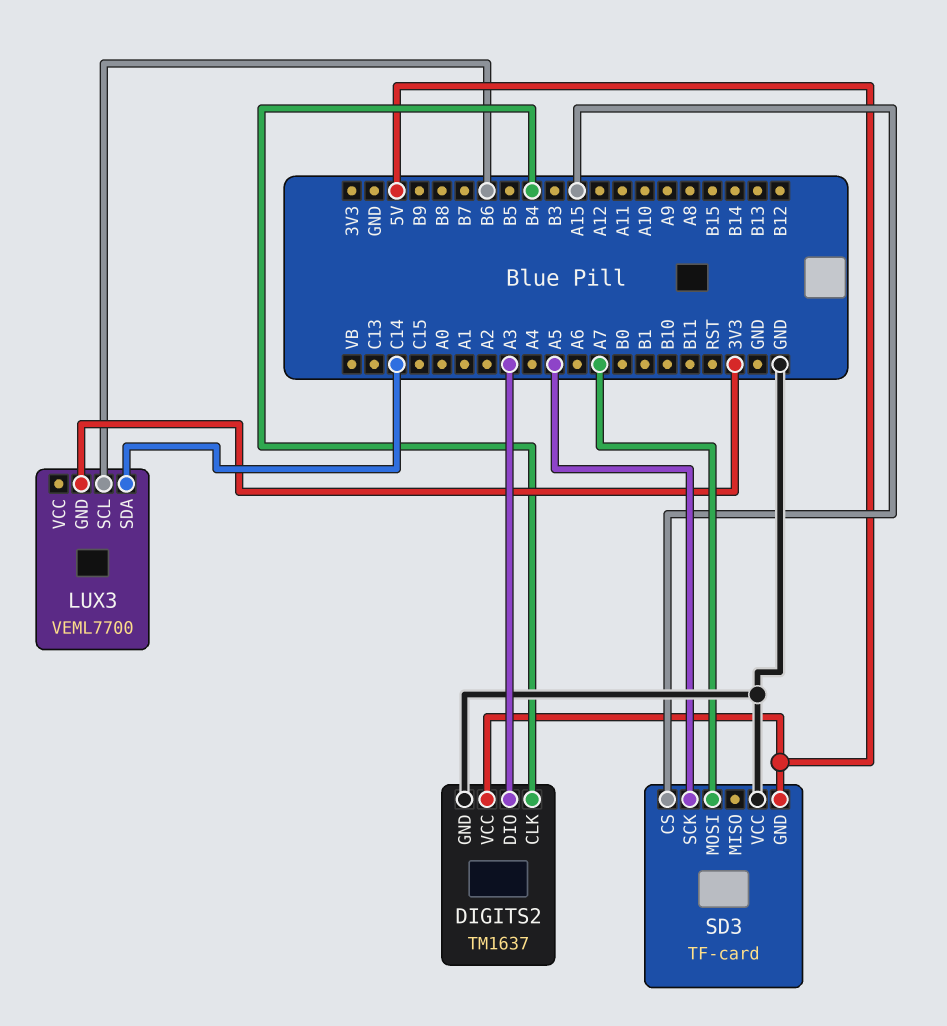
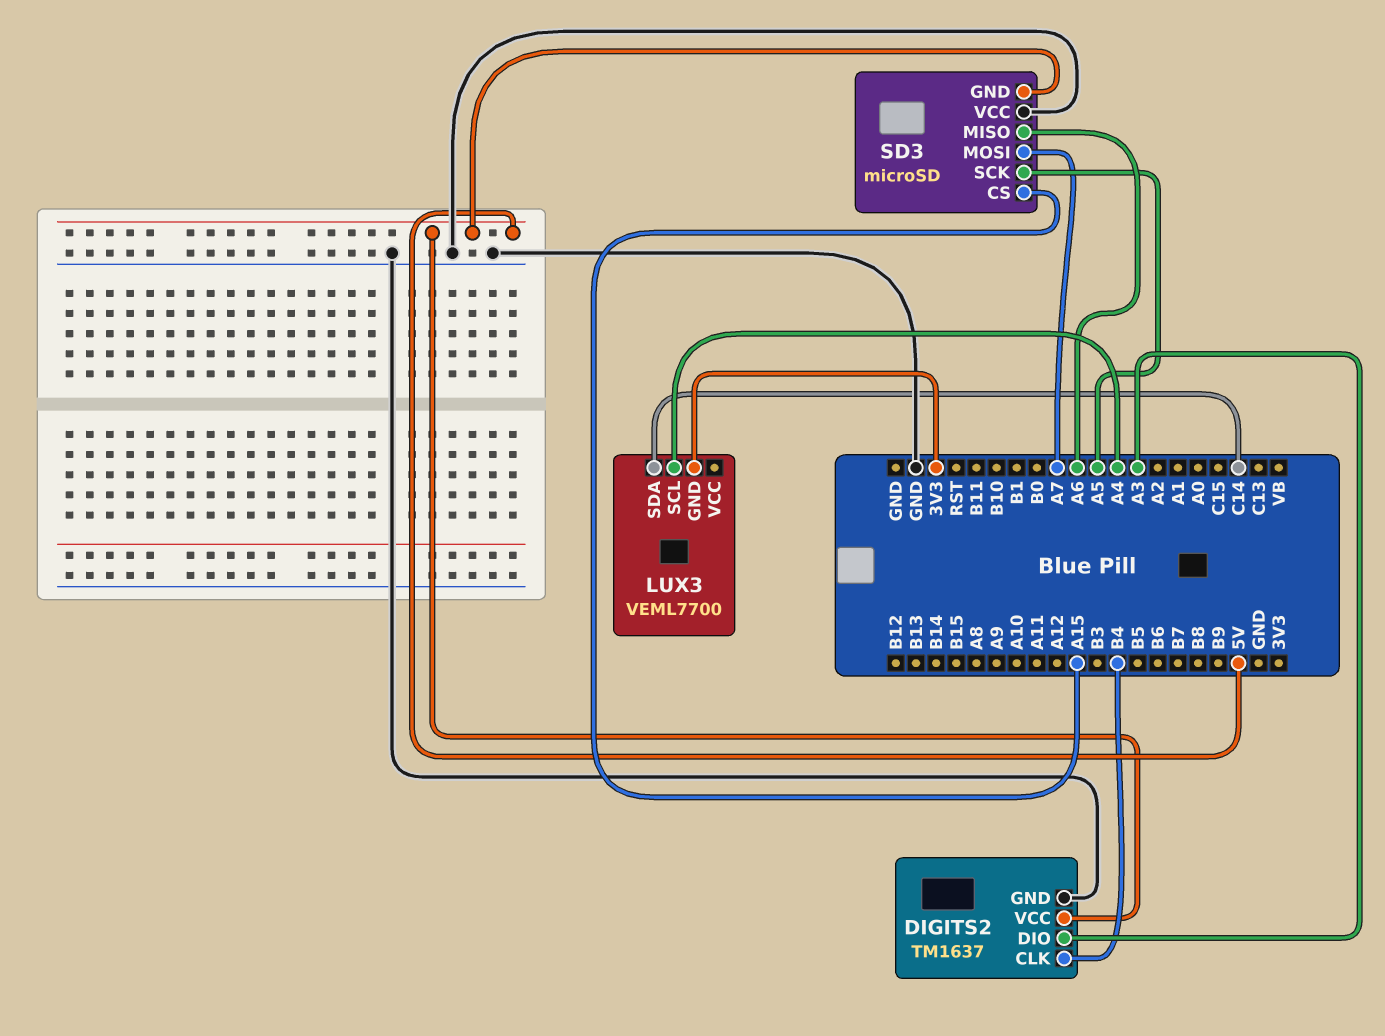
LUX3 pin SCL: B6 -> A4
SD3: TF-card -> microSD
SD3 pin MISO: none -> A6

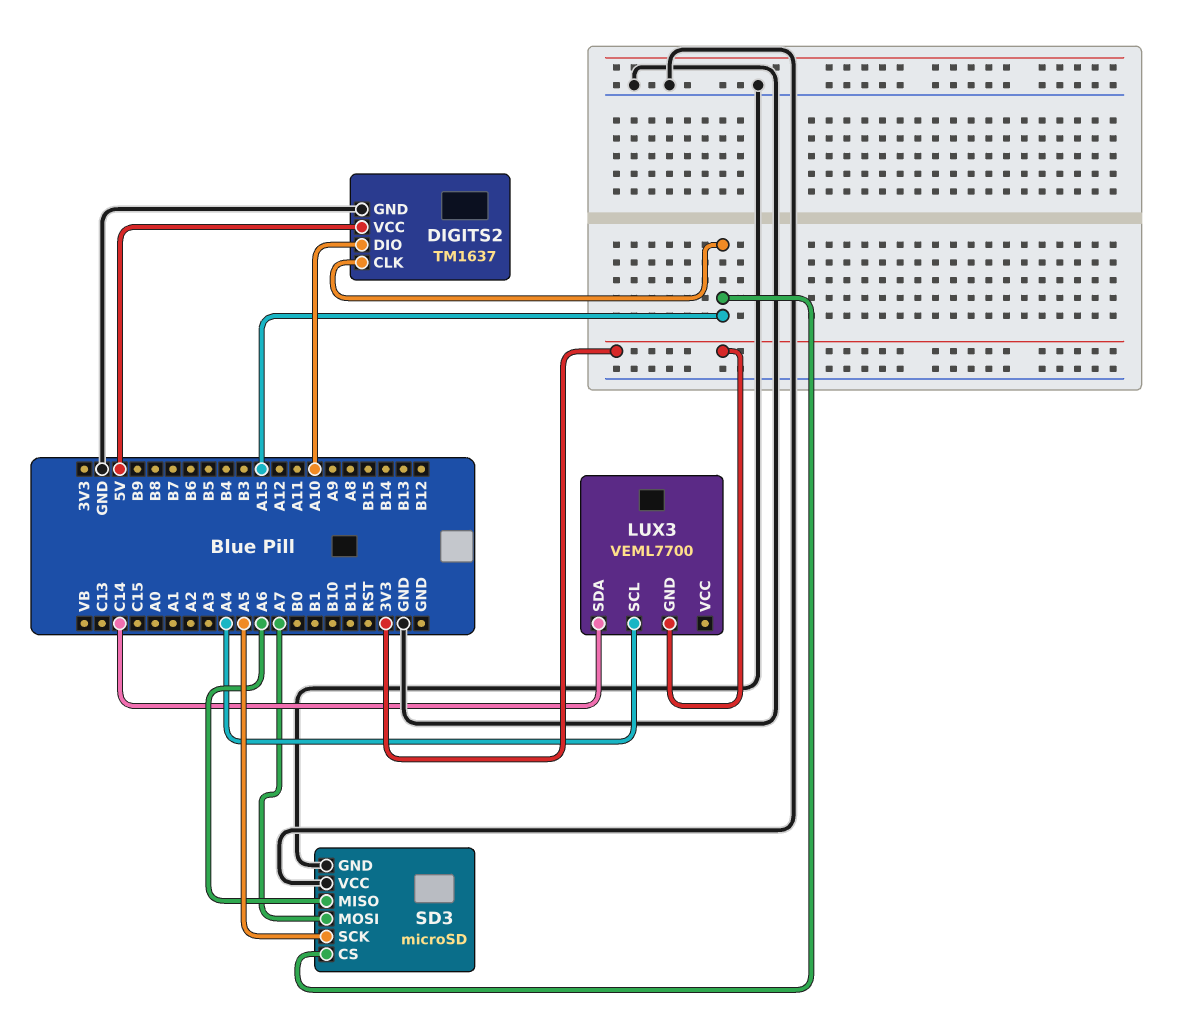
DIGITS2 pin CLK: B4 -> A15
DIGITS2 pin DIO: A3 -> A10
SD3 pin GND: 5V -> GND

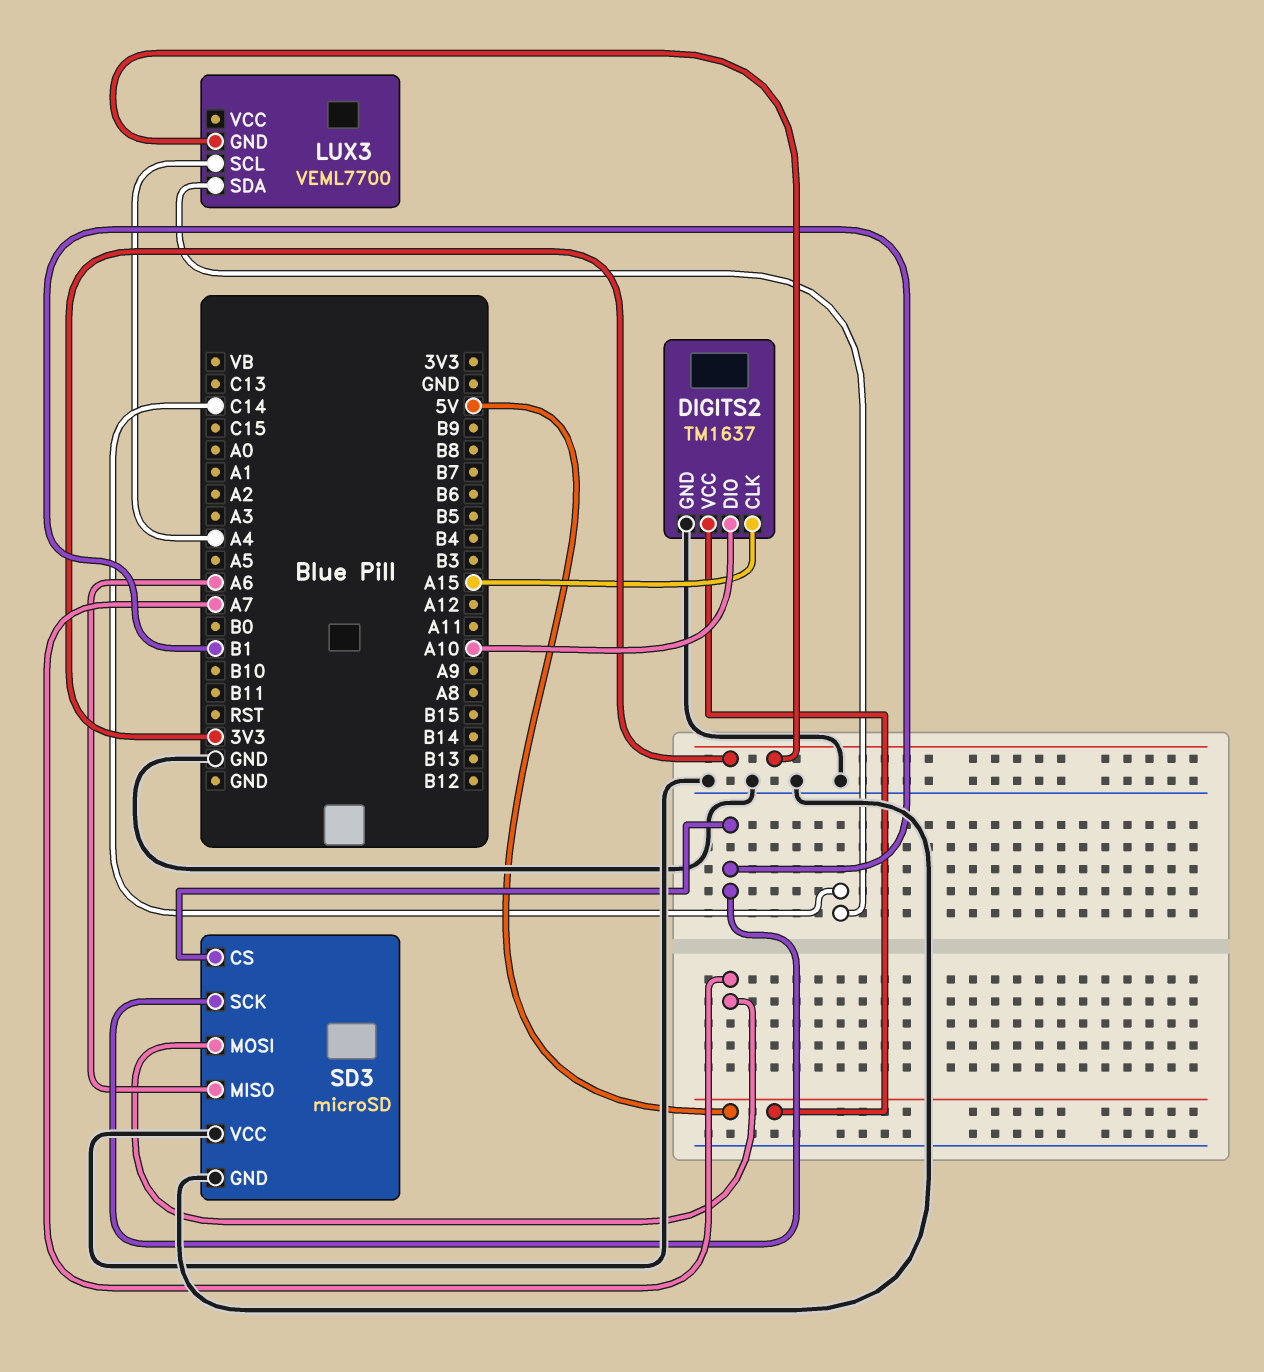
SD3 pin CS: A15 -> B1
SD3 pin SCK: A5 -> B1

